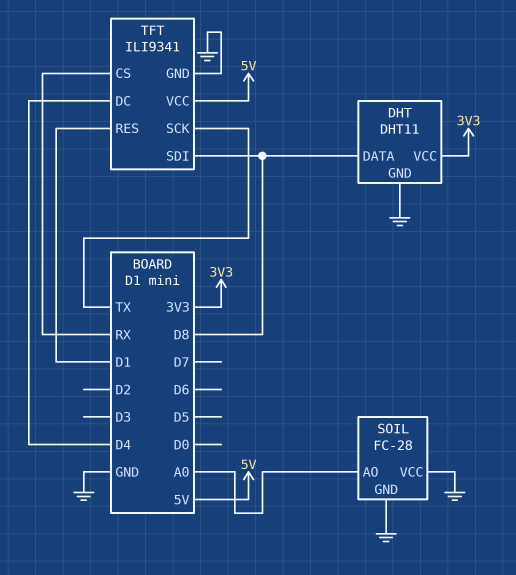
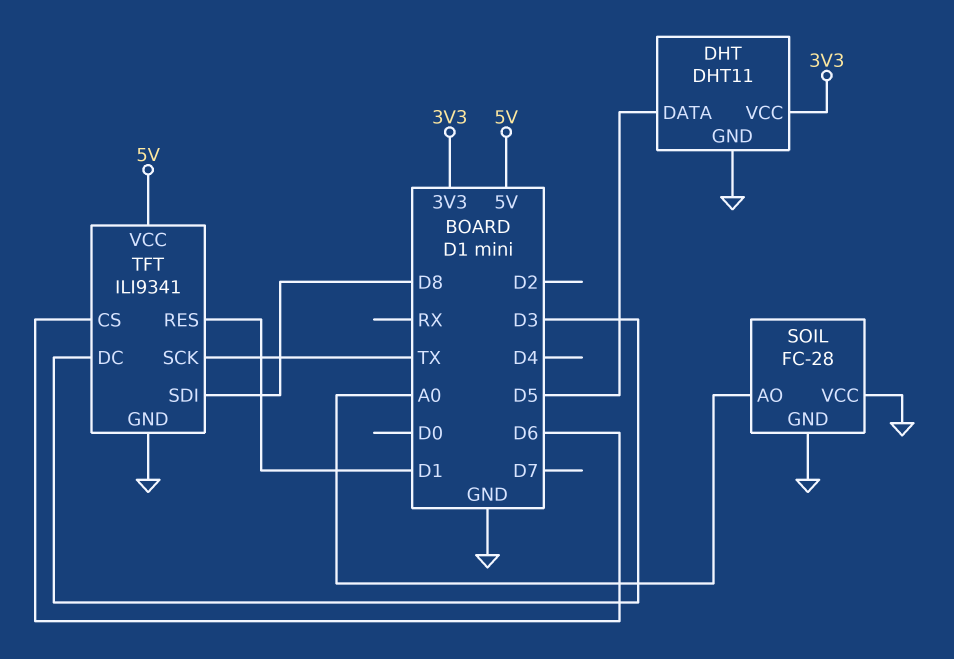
DHT pin DATA: D8 -> D5
TFT pin CS: RX -> D6
TFT pin DC: D4 -> D3

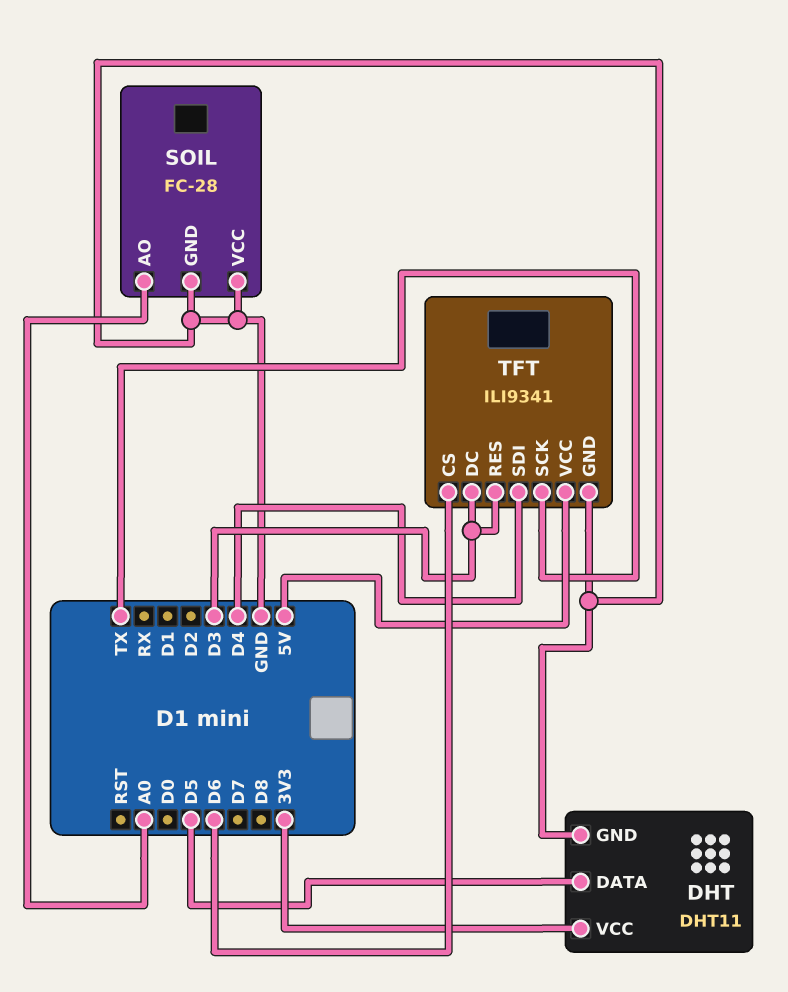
TFT pin RES: D1 -> D3
TFT pin SDI: D8 -> D4

